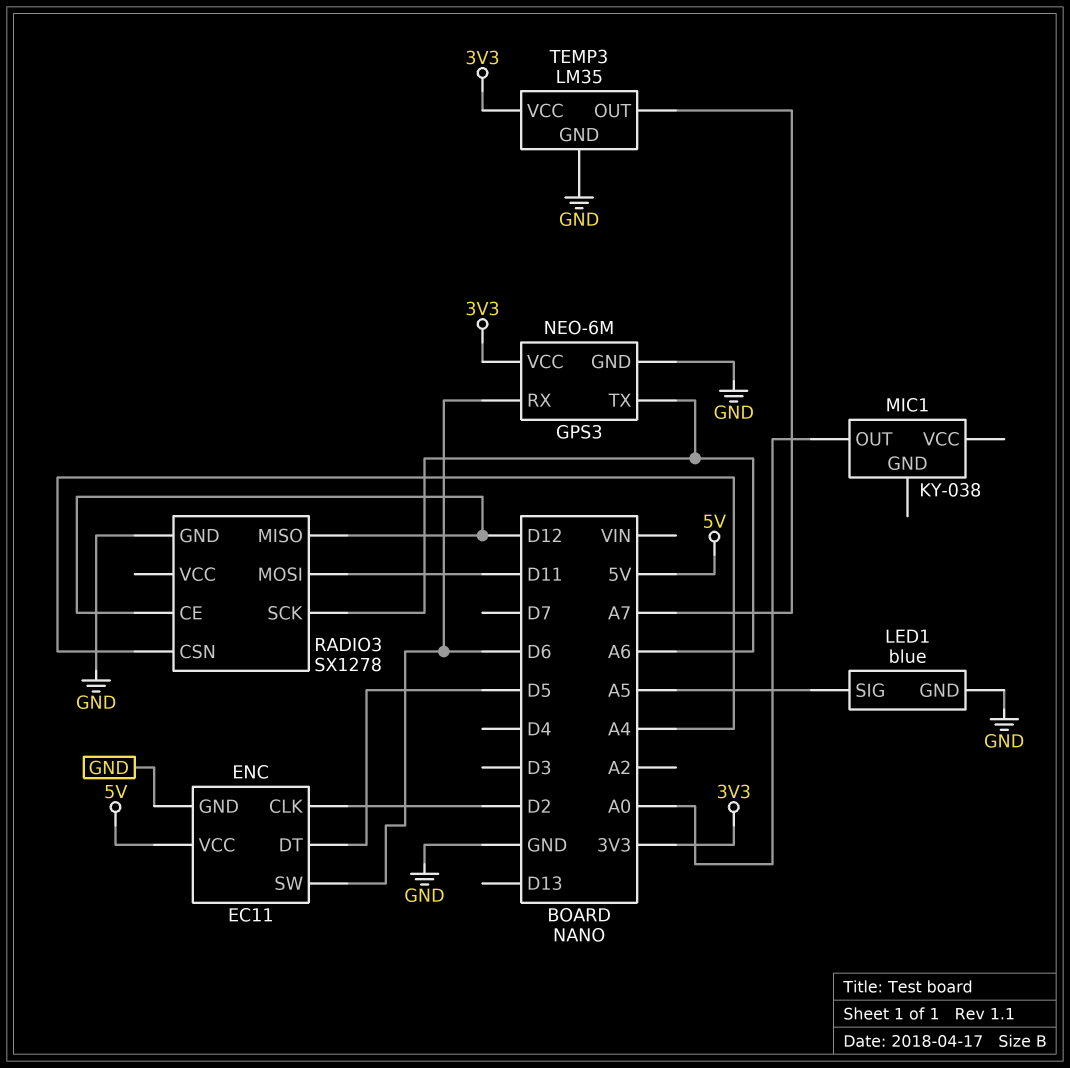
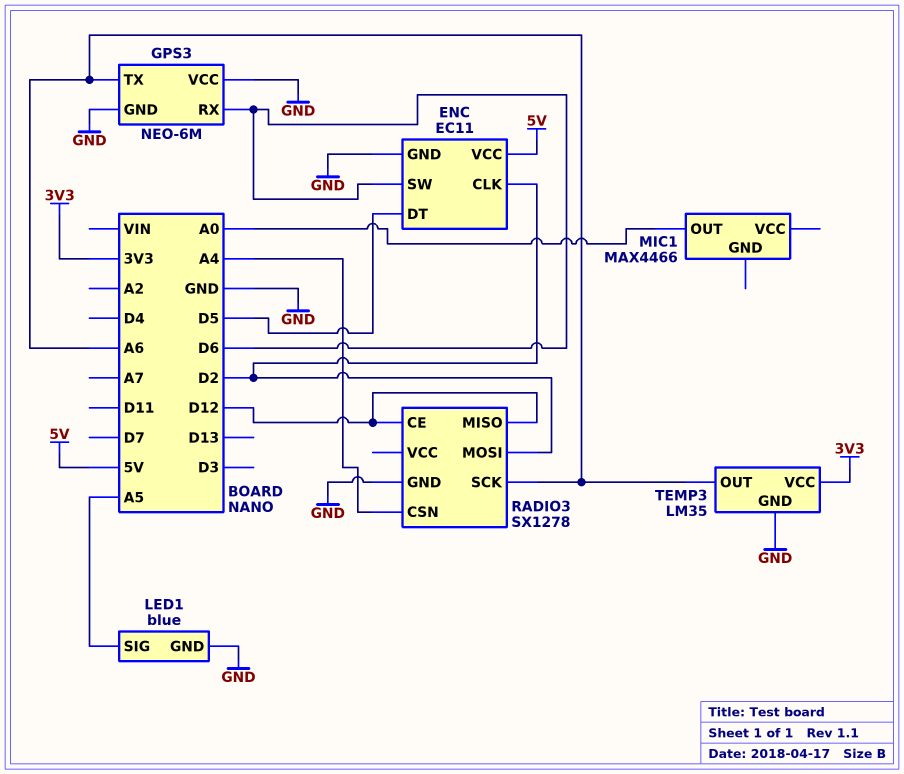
GPS3 pin VCC: 3V3 -> GND
MIC1: KY-038 -> MAX4466
RADIO3 pin MOSI: D11 -> D2
TEMP3 pin OUT: A7 -> A6

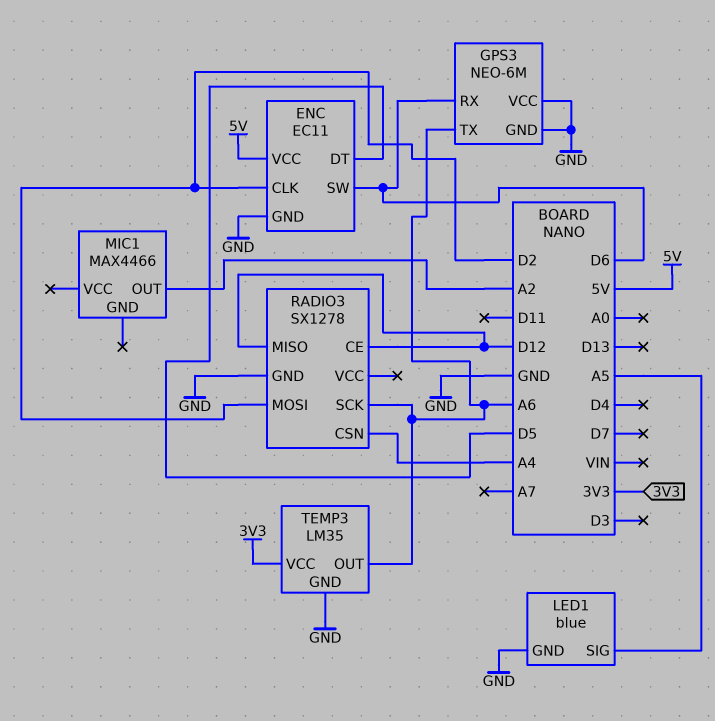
MIC1 pin OUT: A0 -> A2

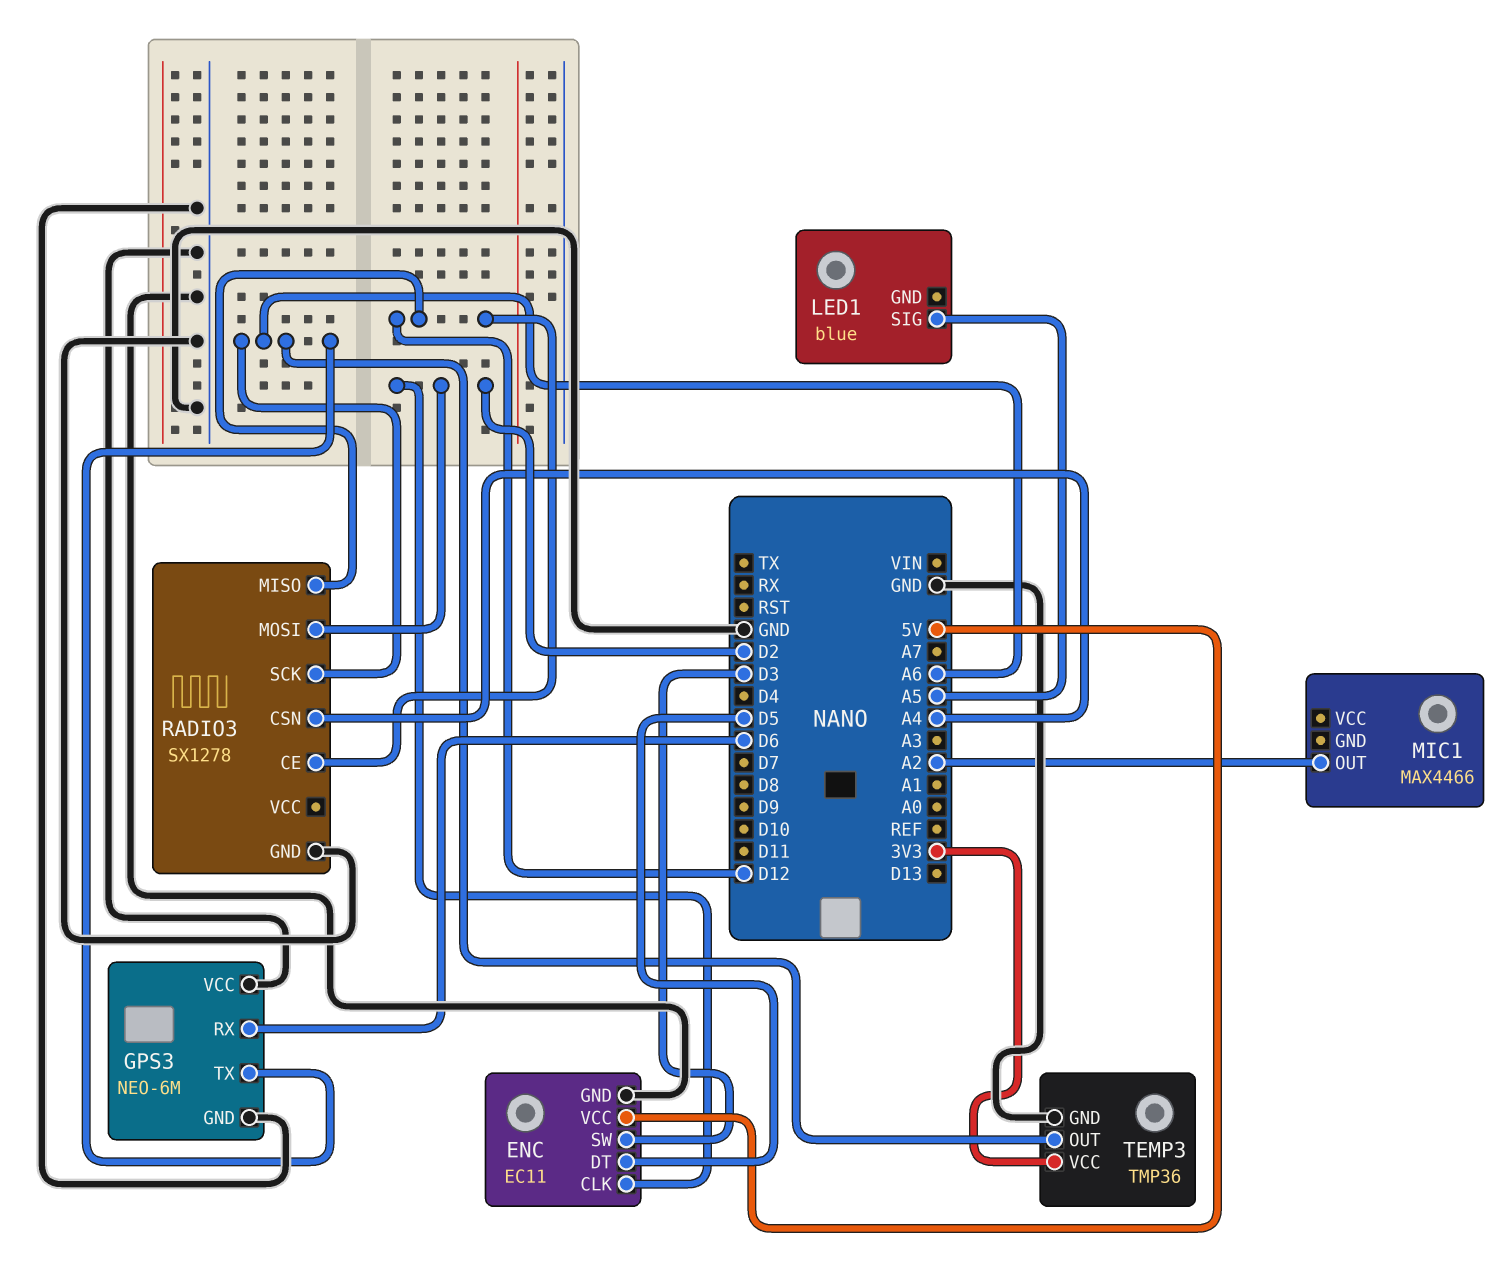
ENC pin SW: D6 -> D3
LED1 pin GND: GND -> none
TEMP3: LM35 -> TMP36

